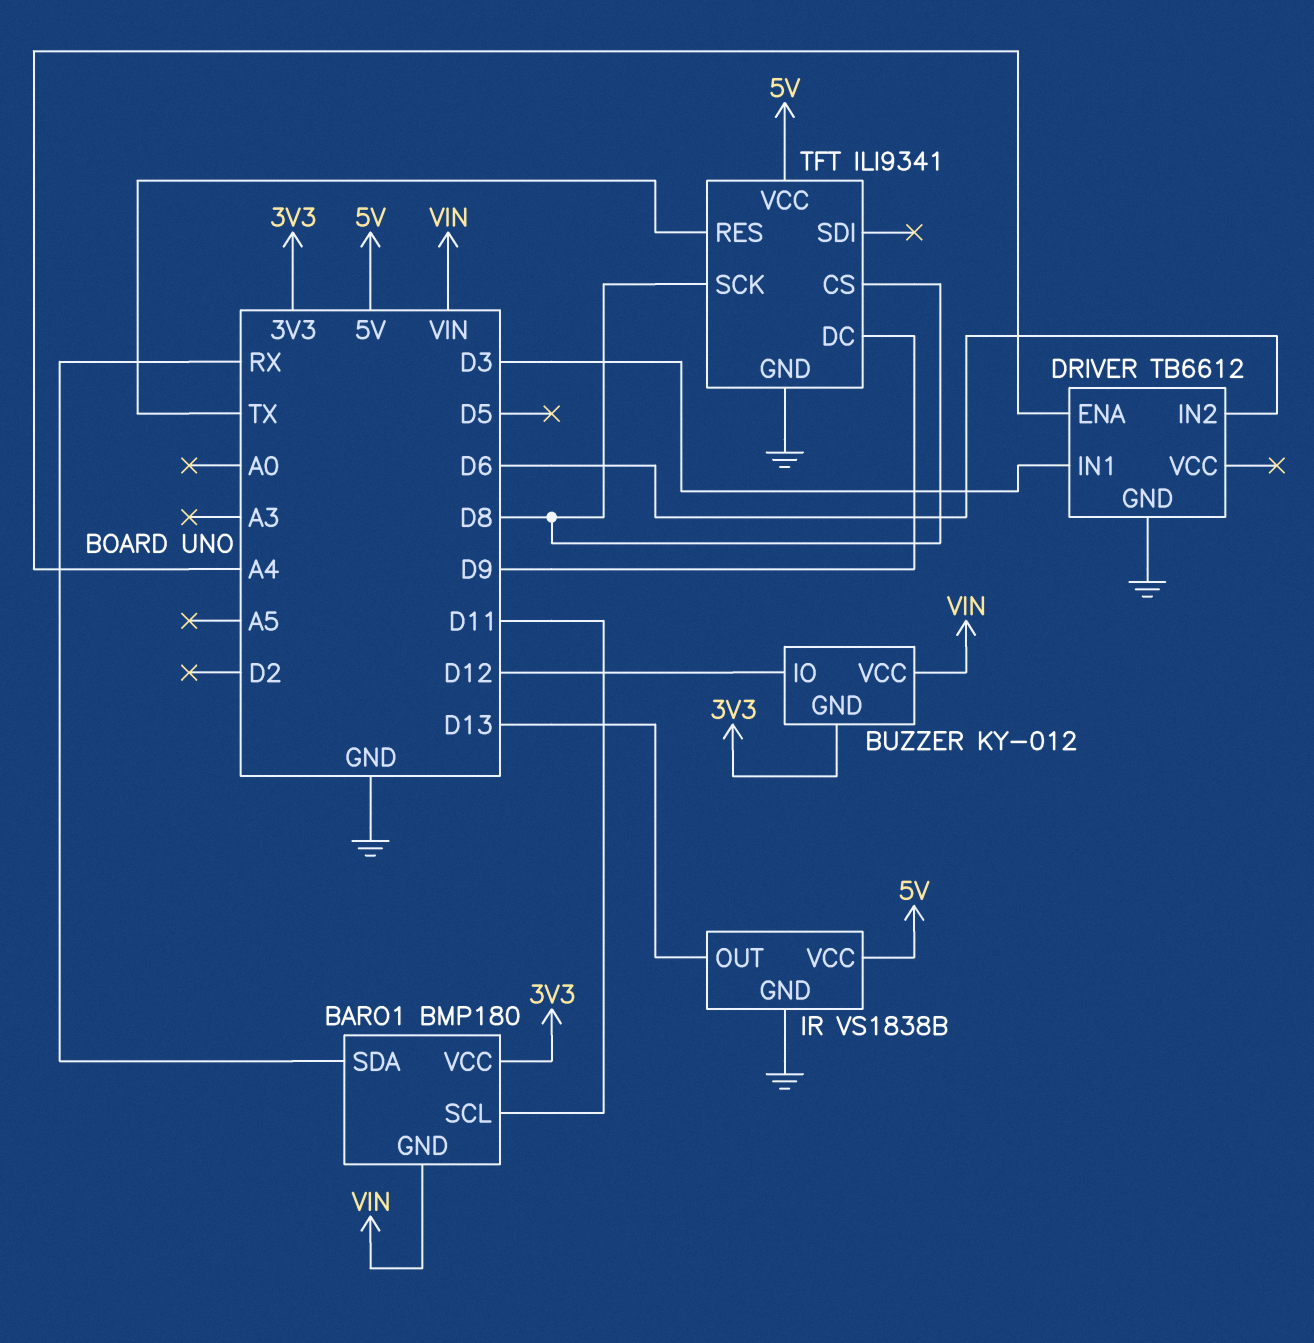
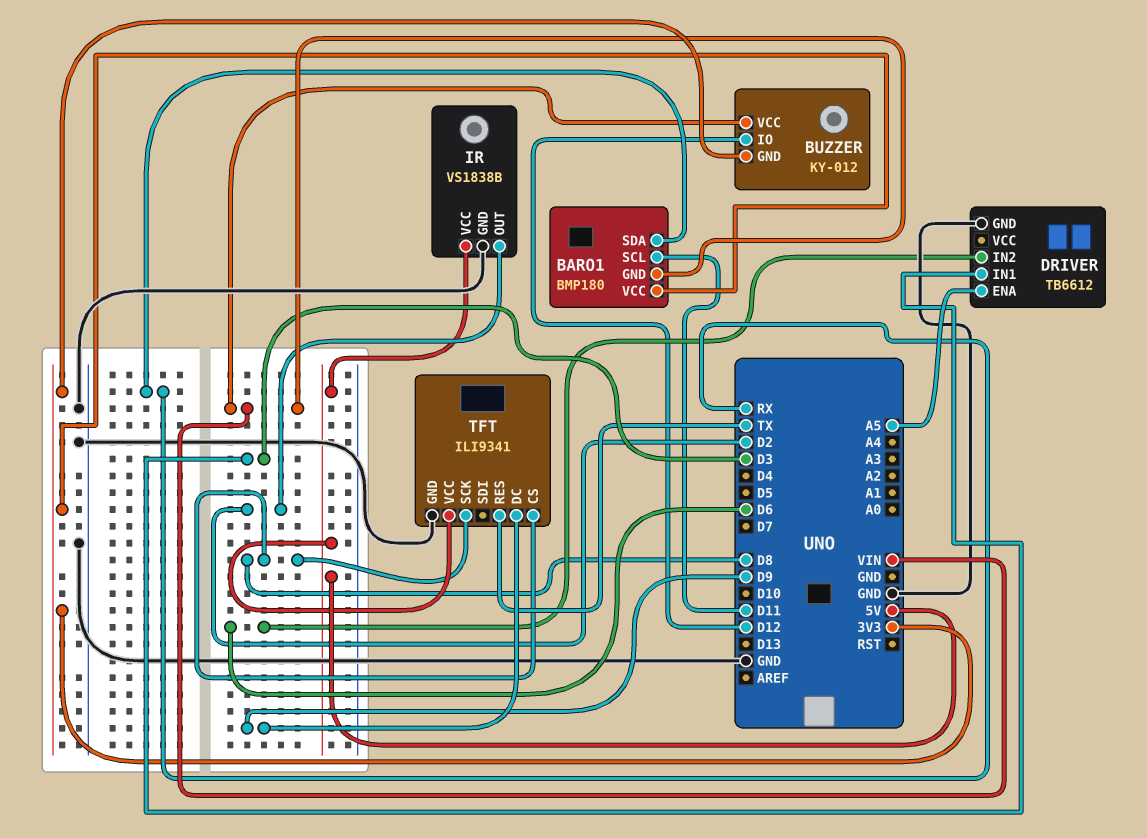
DRIVER pin ENA: A4 -> A5
IR pin OUT: D13 -> D2

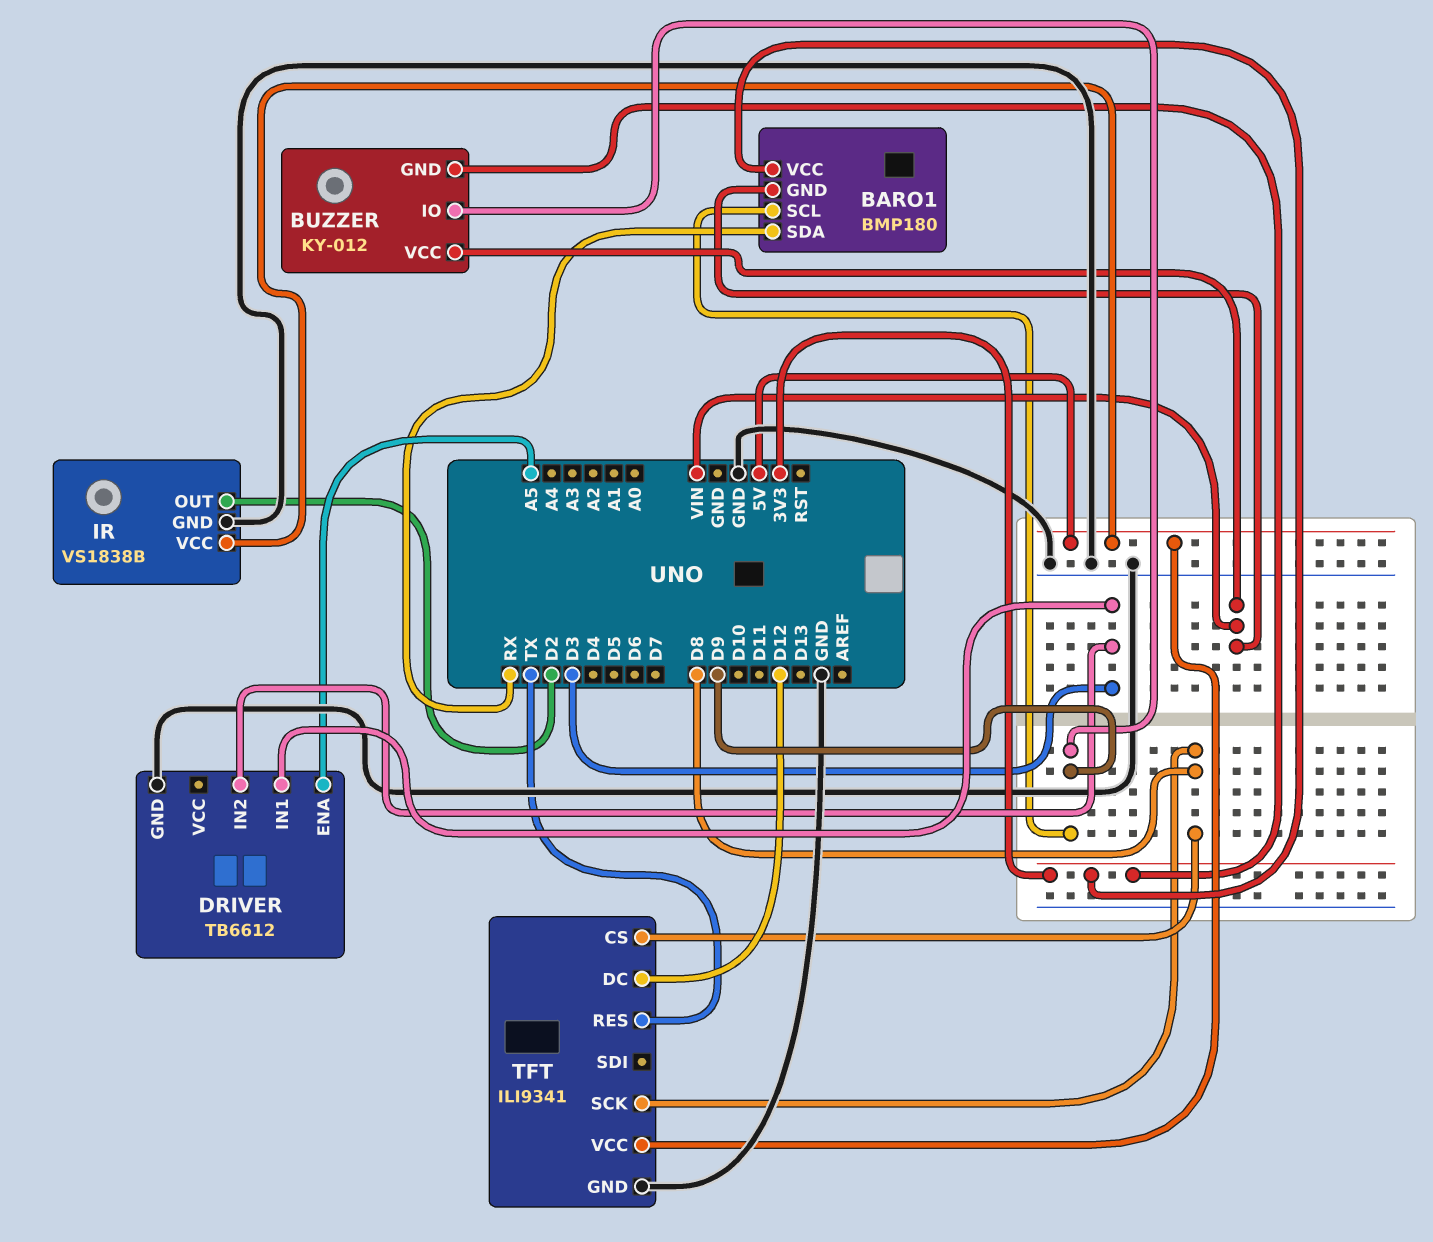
BARO1 pin SCL: D11 -> D9
BUZZER pin IO: D12 -> D9
DRIVER pin IN2: D6 -> D3
TFT pin DC: D9 -> D12

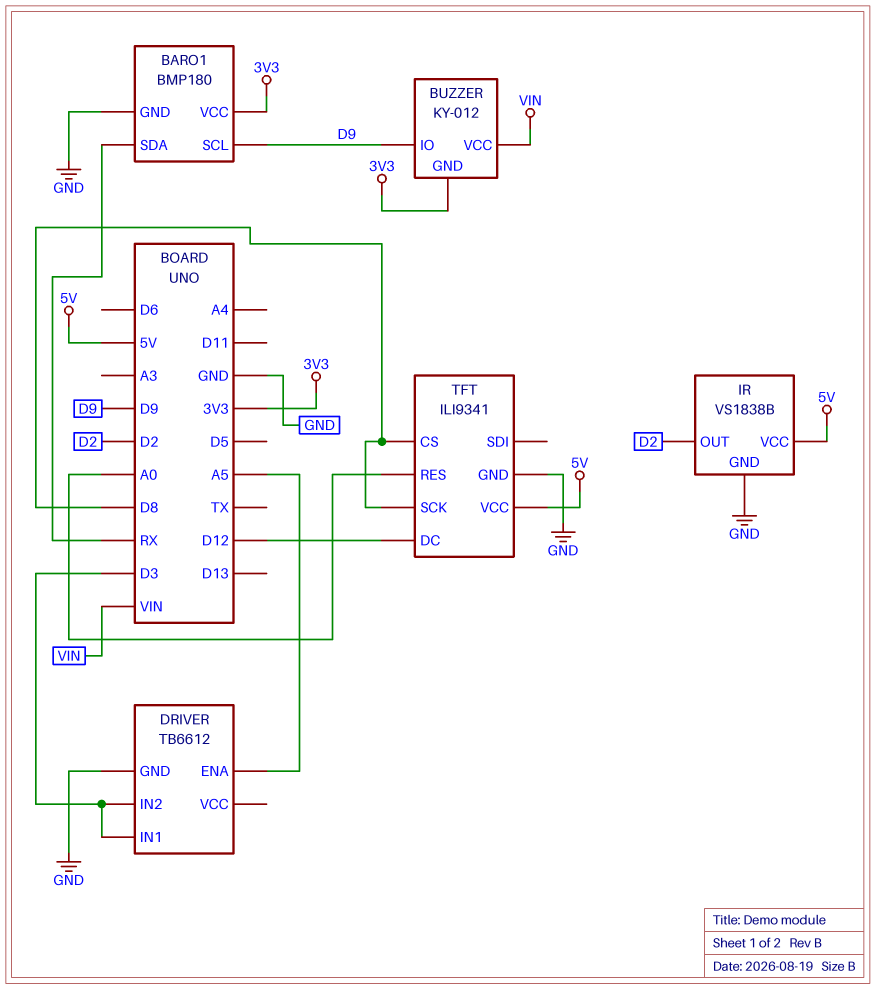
BARO1 pin GND: VIN -> GND
TFT pin RES: TX -> A0

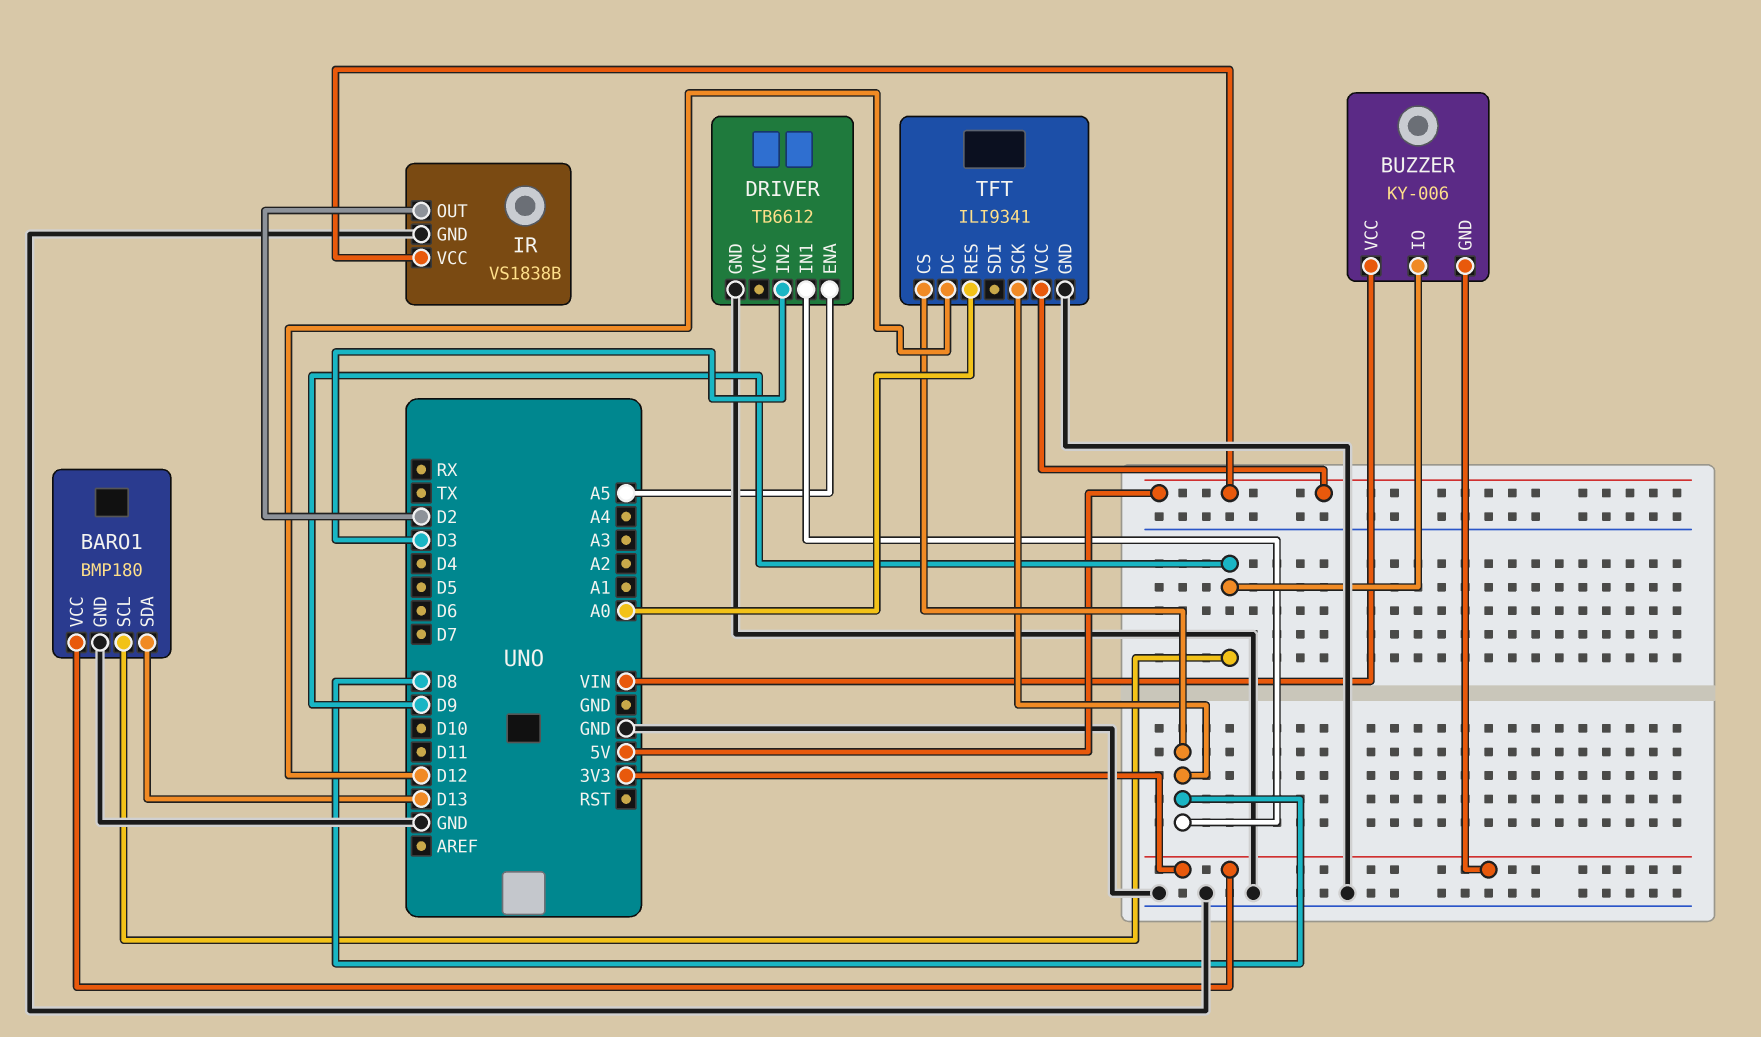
BARO1 pin SDA: RX -> D13
BUZZER: KY-012 -> KY-006
DRIVER pin IN1: D3 -> D8

